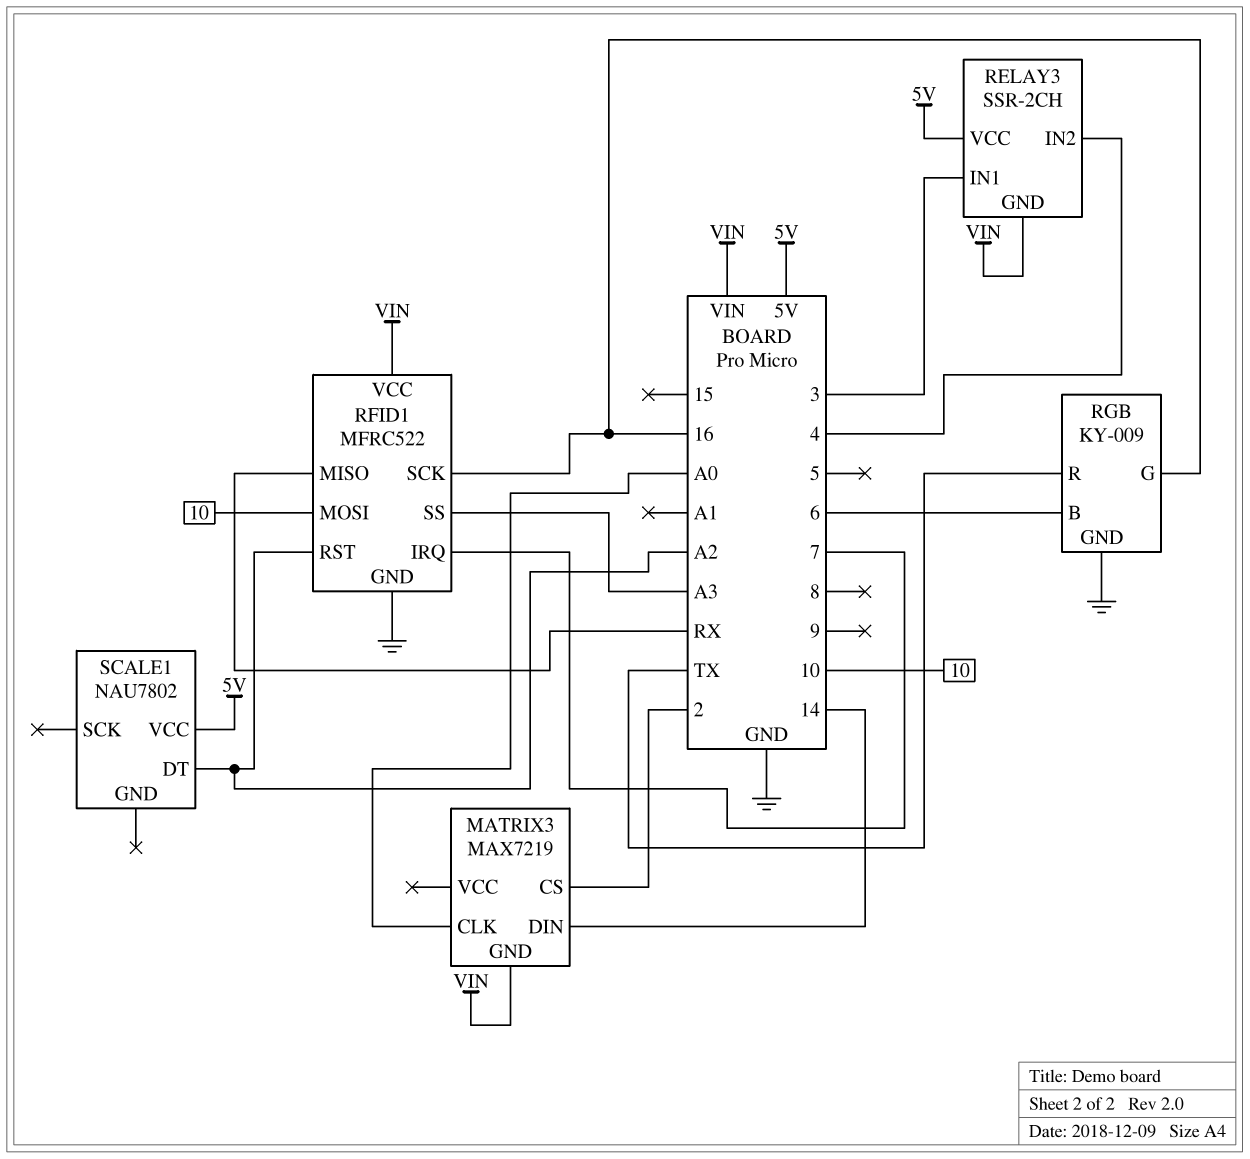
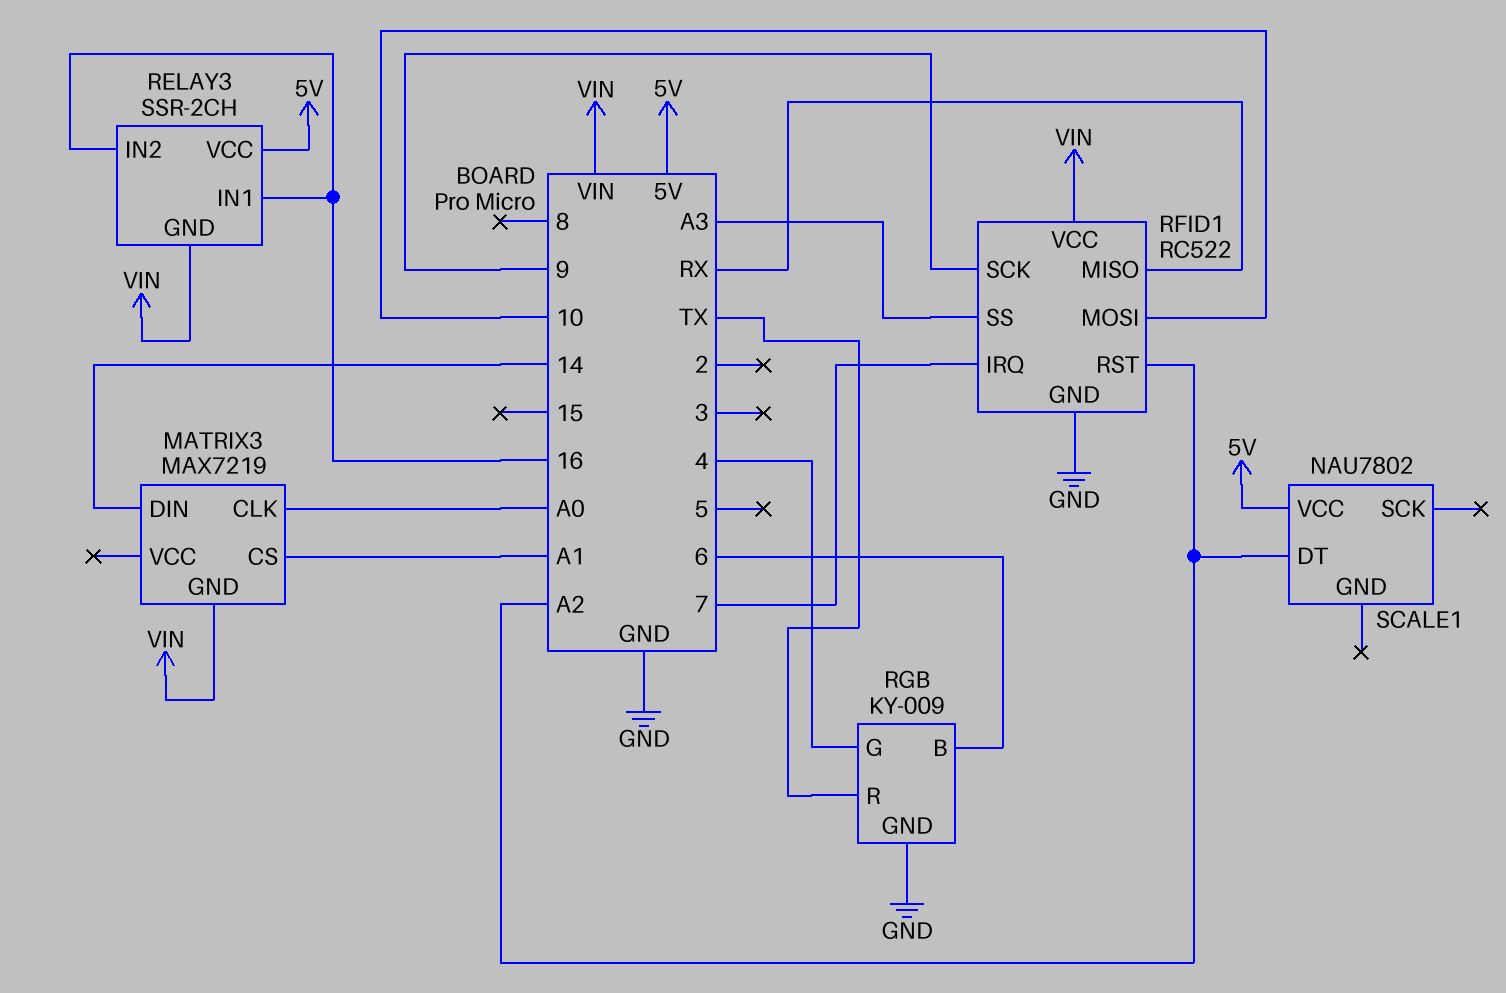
MATRIX3 pin CS: 2 -> A1
RELAY3 pin IN1: 3 -> 16
RELAY3 pin IN2: 4 -> 16
RFID1: MFRC522 -> RC522
RFID1 pin SCK: 16 -> 9
RGB pin G: 16 -> 4

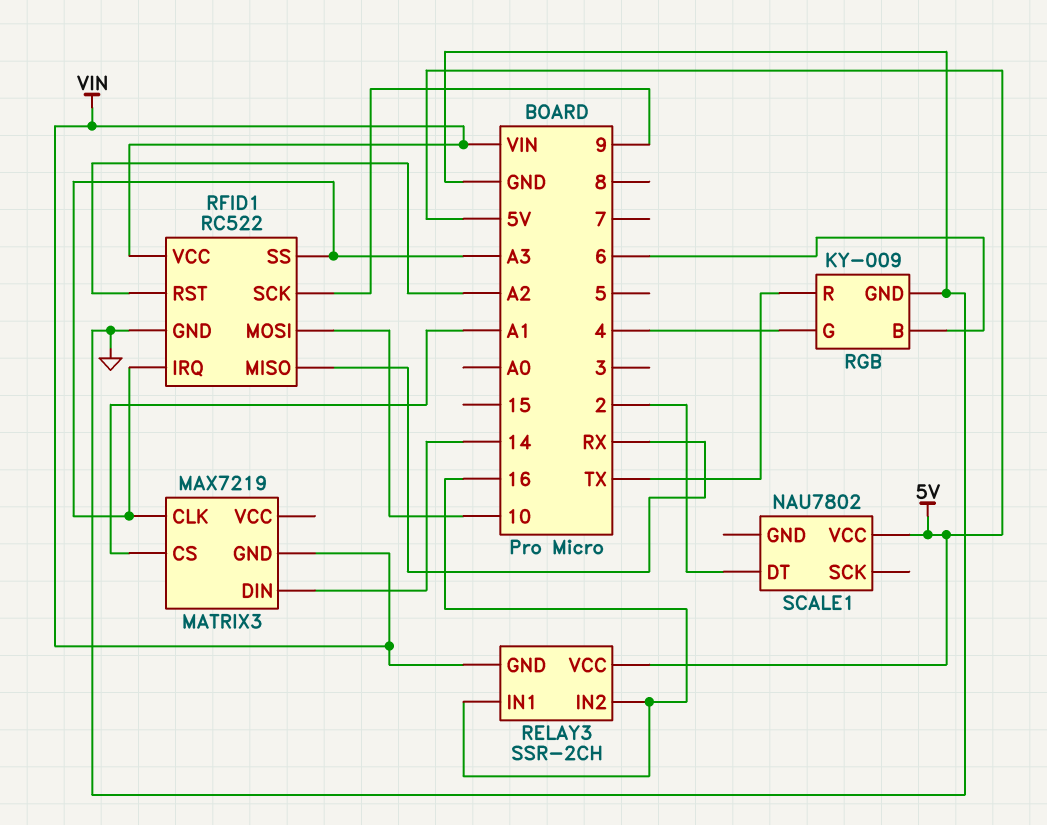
MATRIX3 pin CLK: A0 -> A3
RFID1 pin IRQ: 7 -> A3
SCALE1 pin DT: A2 -> 2

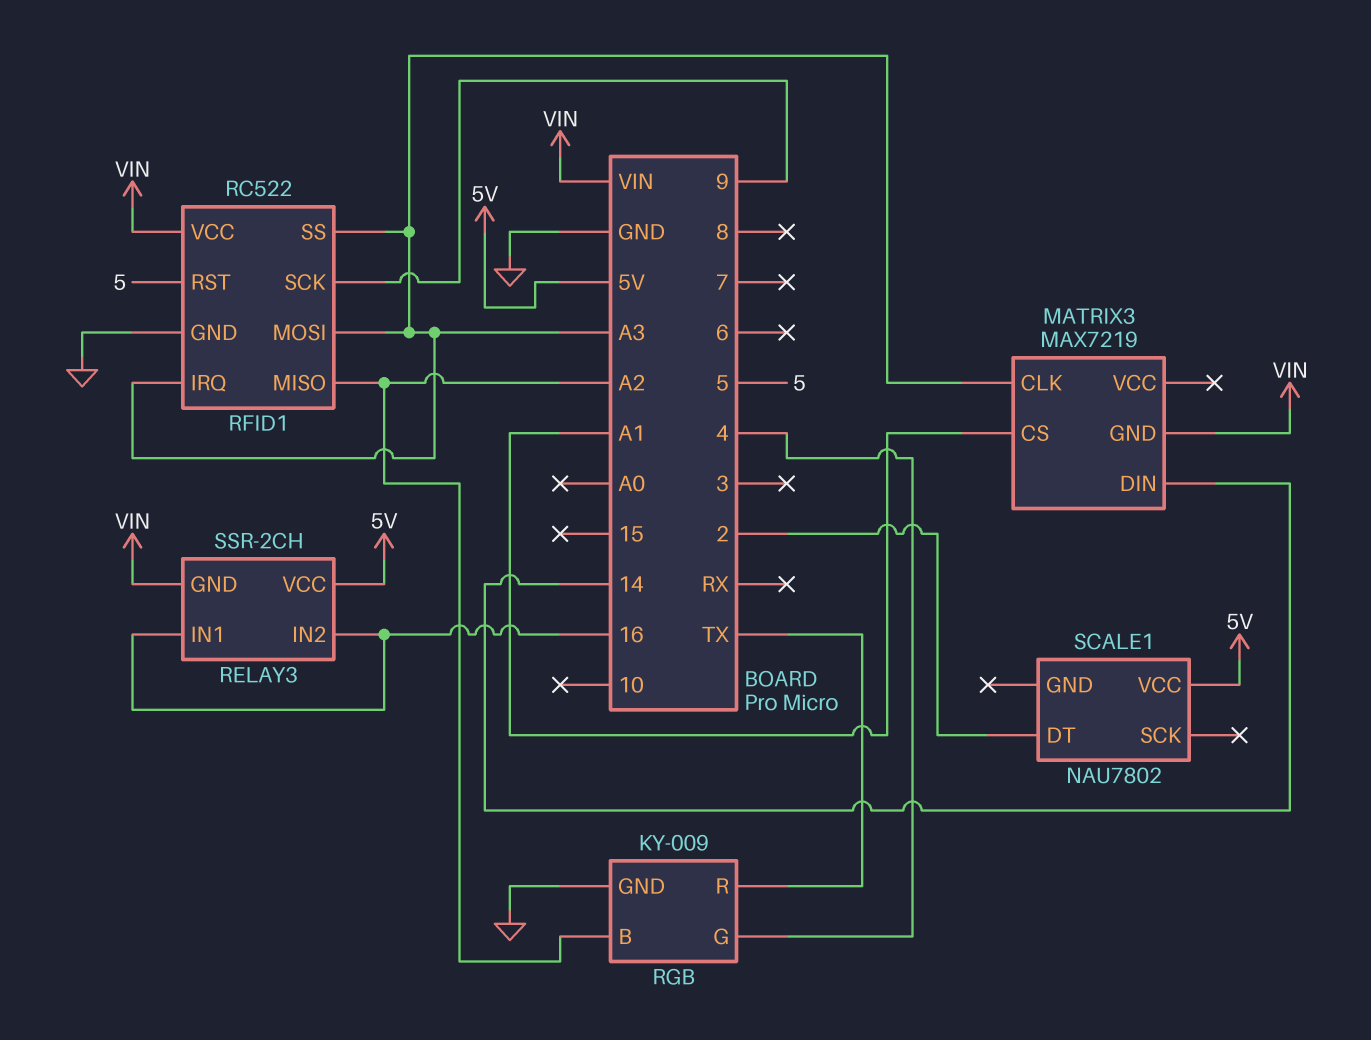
RFID1 pin MISO: RX -> A2
RFID1 pin MOSI: 10 -> A3
RFID1 pin RST: A2 -> 5
RGB pin B: 6 -> A2

